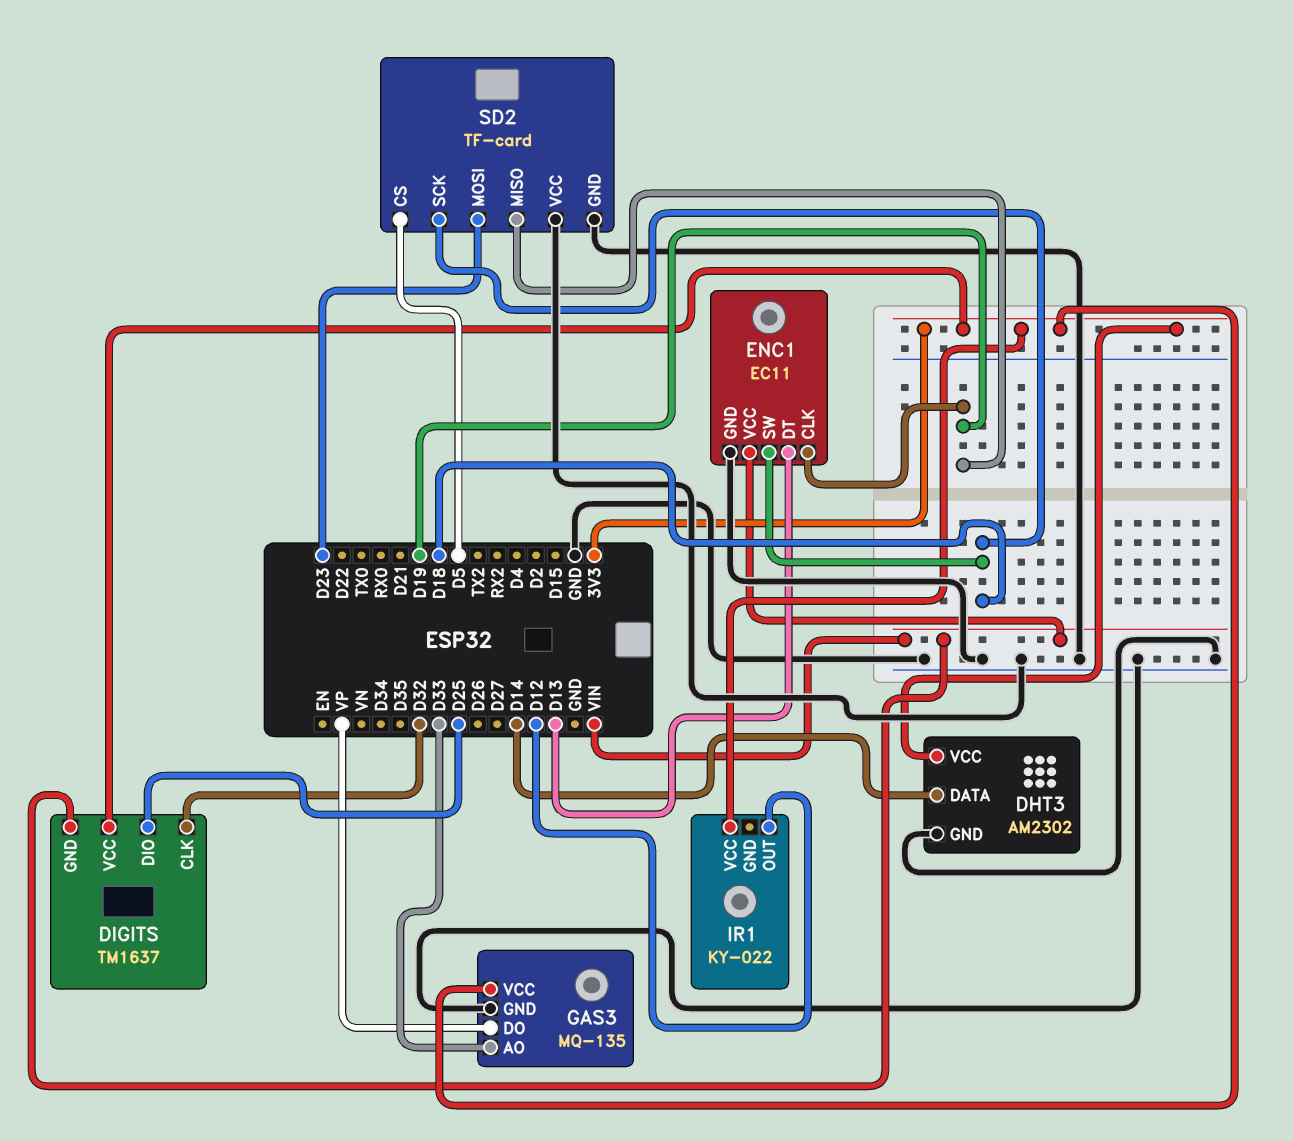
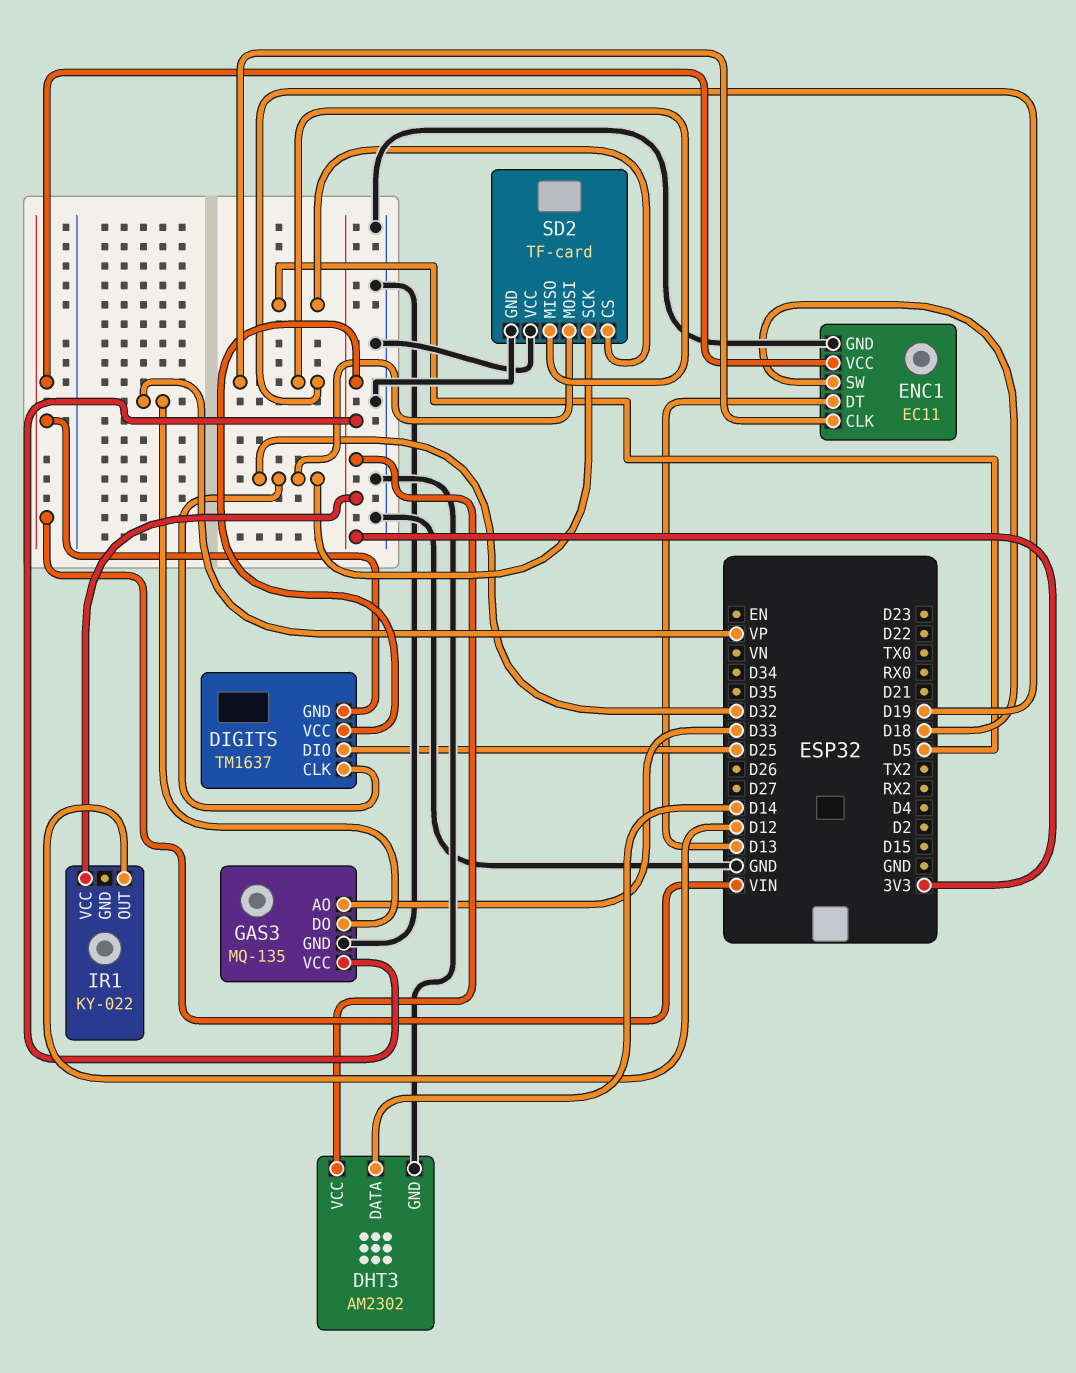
SD2 pin MOSI: D23 -> D32
SD2 pin SCK: D18 -> D32

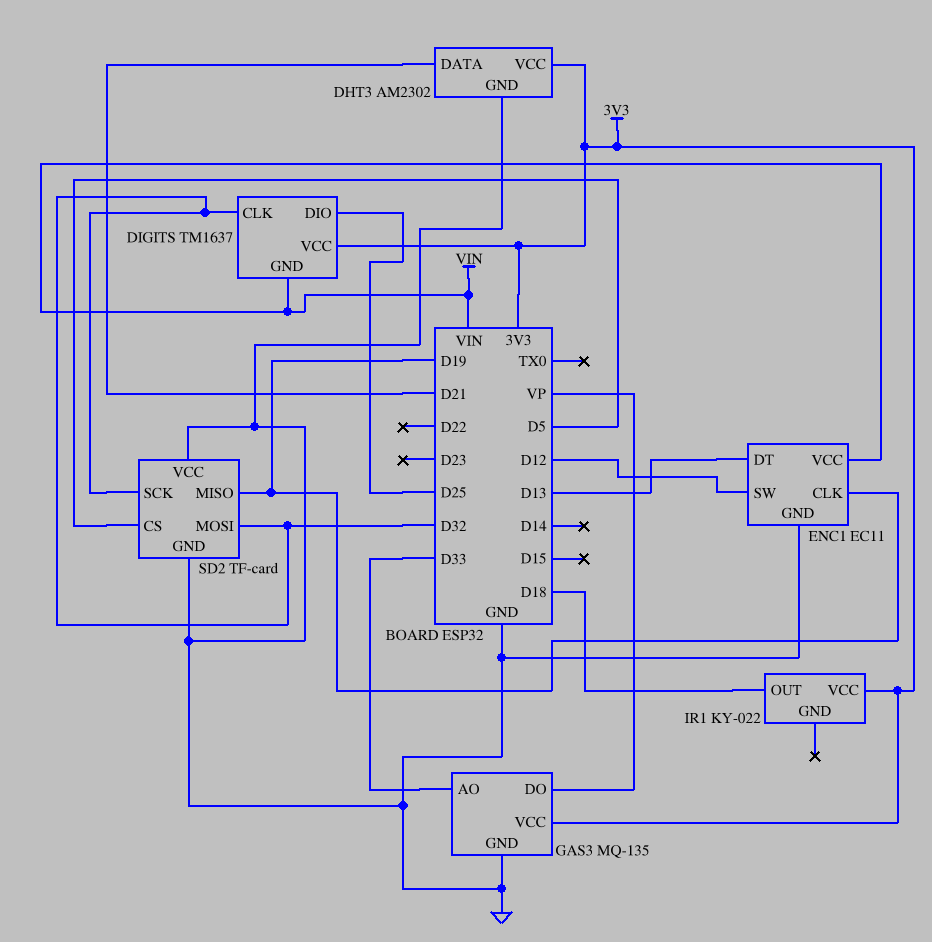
DHT3 pin DATA: D14 -> D21
ENC1 pin SW: D18 -> D12
IR1 pin OUT: D12 -> D18

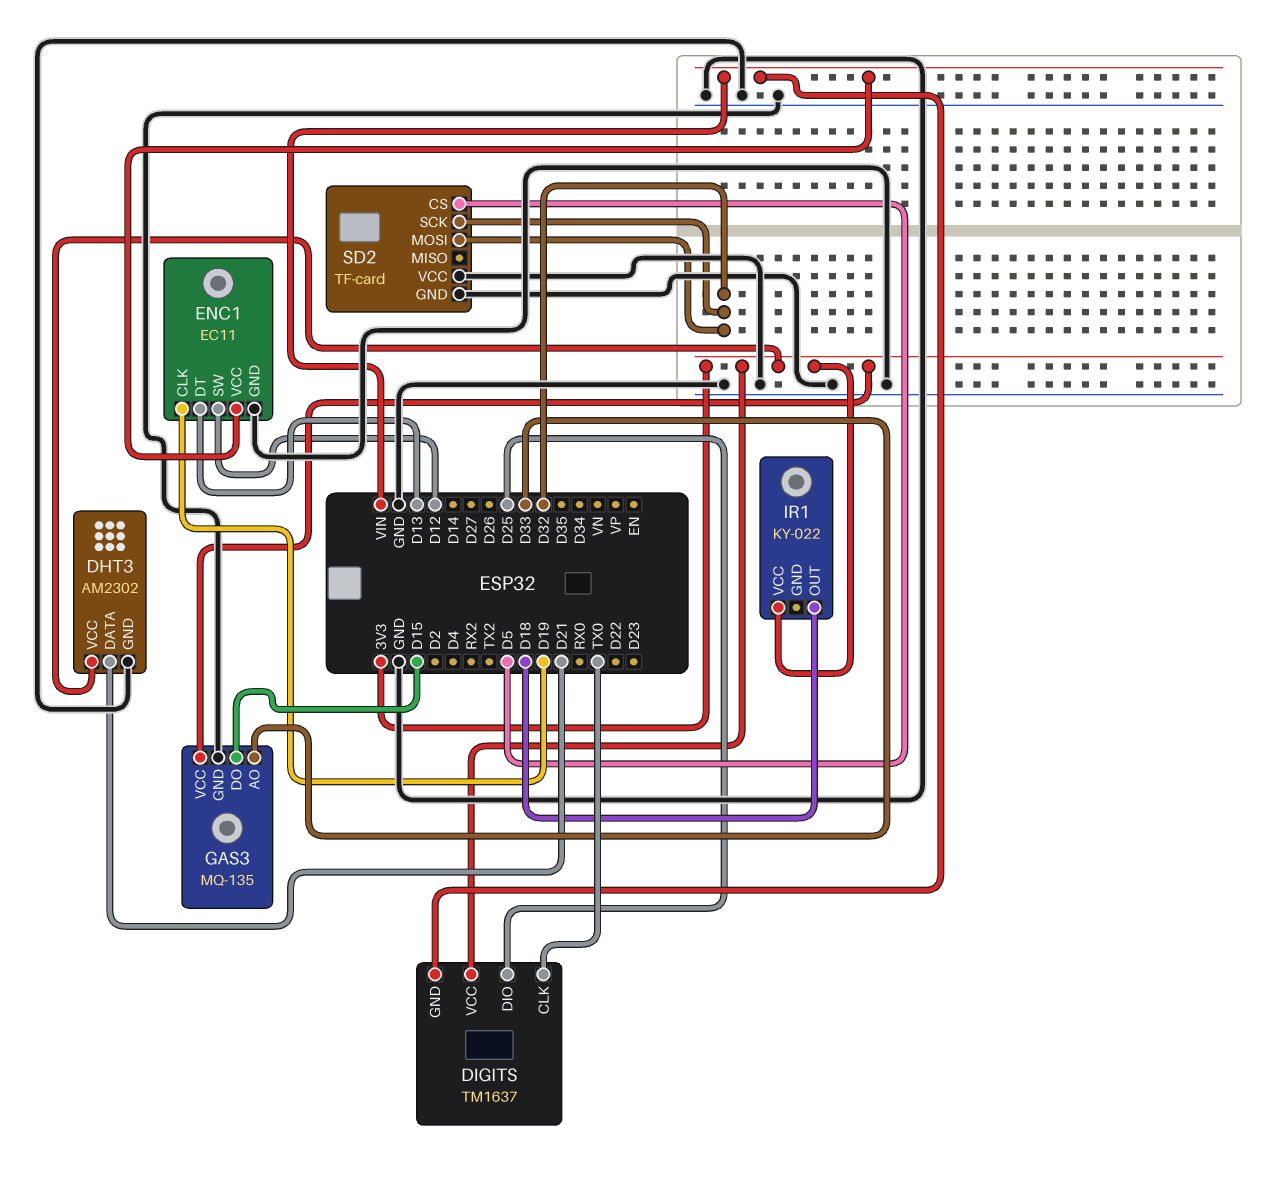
DIGITS pin CLK: D32 -> TX0
GAS3 pin DO: VP -> D15
SD2 pin MISO: D19 -> none

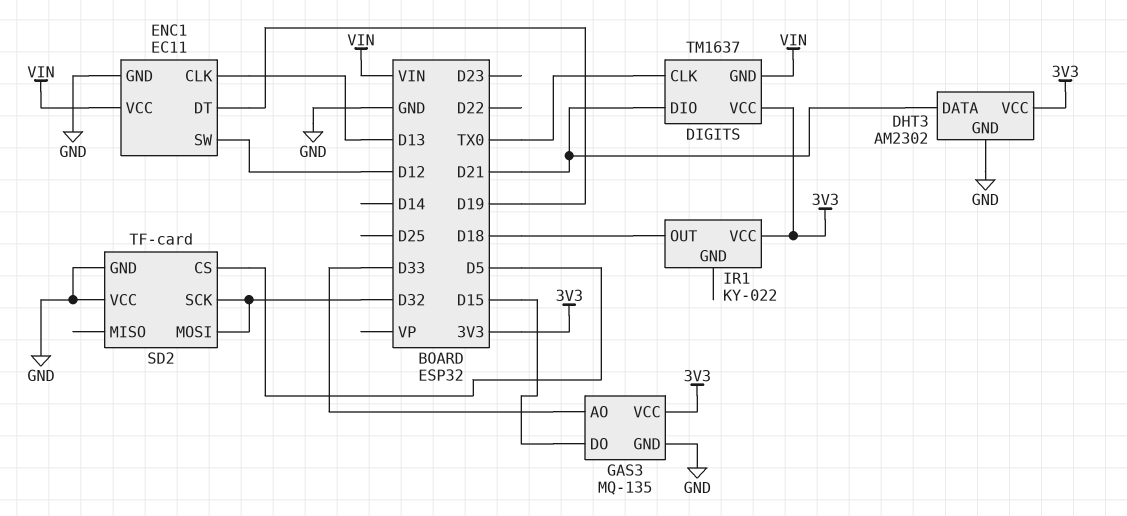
DIGITS pin DIO: D25 -> D21
ENC1 pin CLK: D19 -> D13
ENC1 pin DT: D13 -> D19

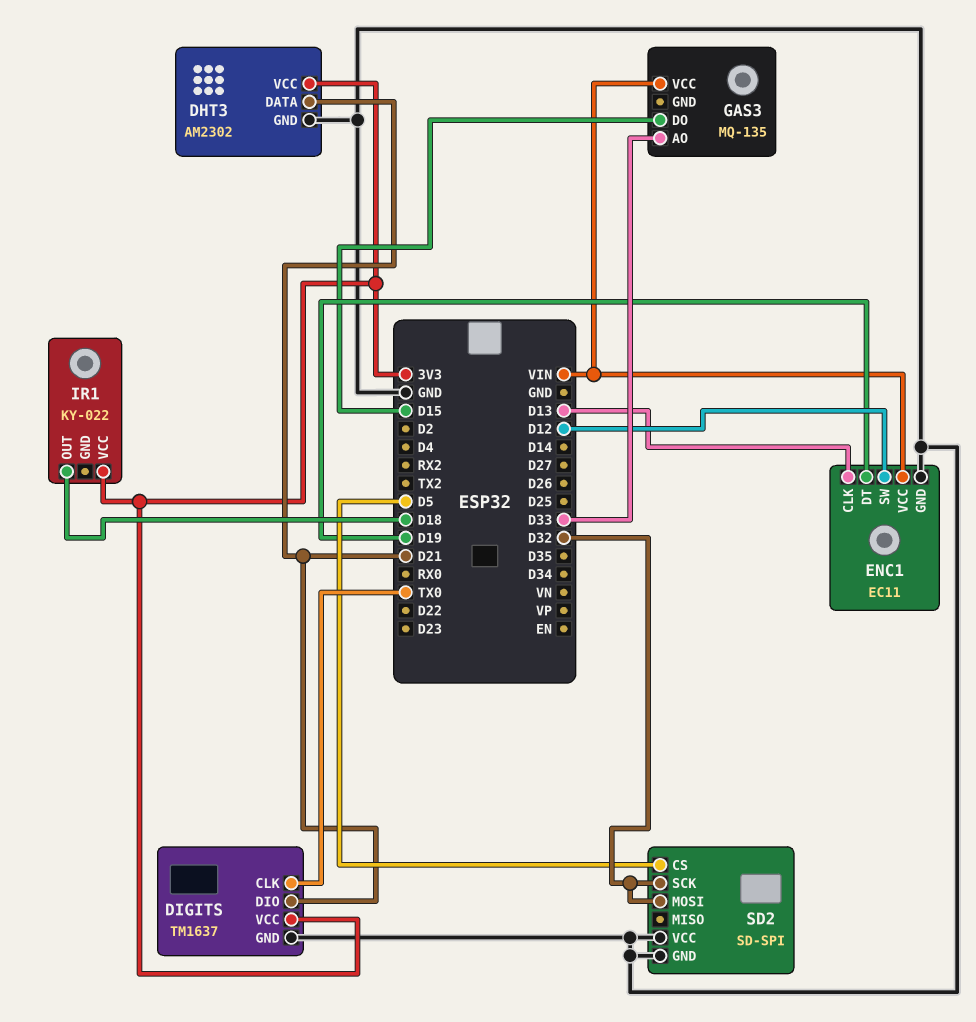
DIGITS pin GND: VIN -> GND
GAS3 pin GND: GND -> none
GAS3 pin VCC: 3V3 -> VIN
SD2: TF-card -> SD-SPI

